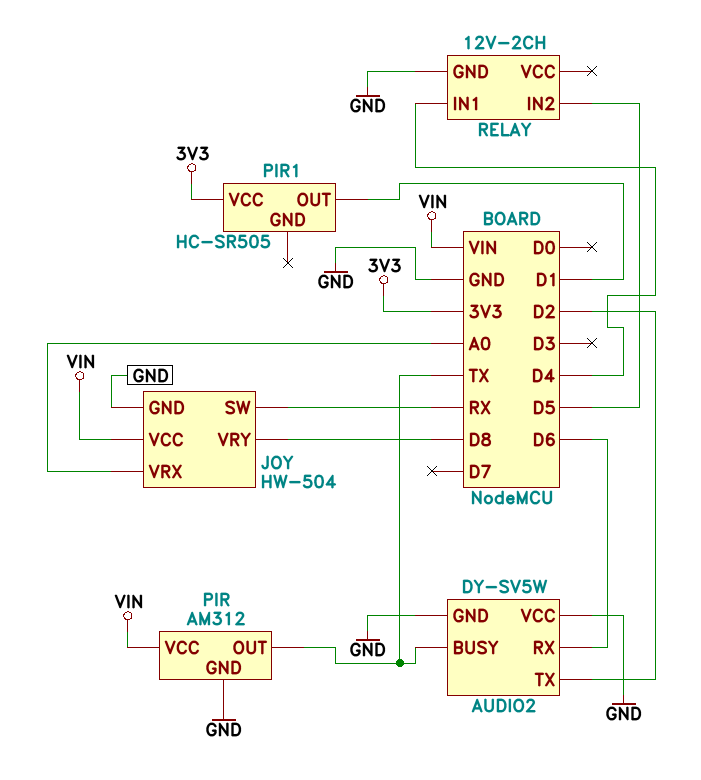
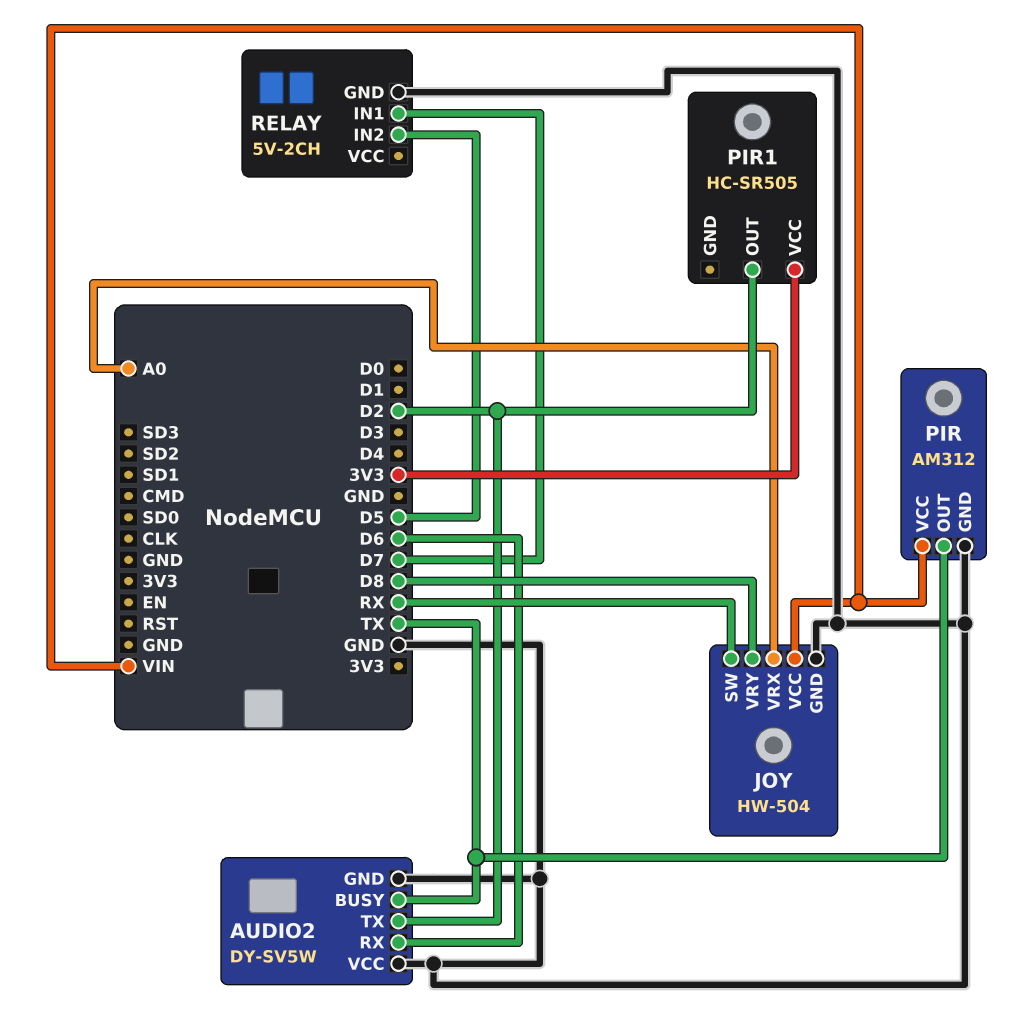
PIR1 pin OUT: D1 -> D2
RELAY: 12V-2CH -> 5V-2CH
RELAY pin IN1: D4 -> D7

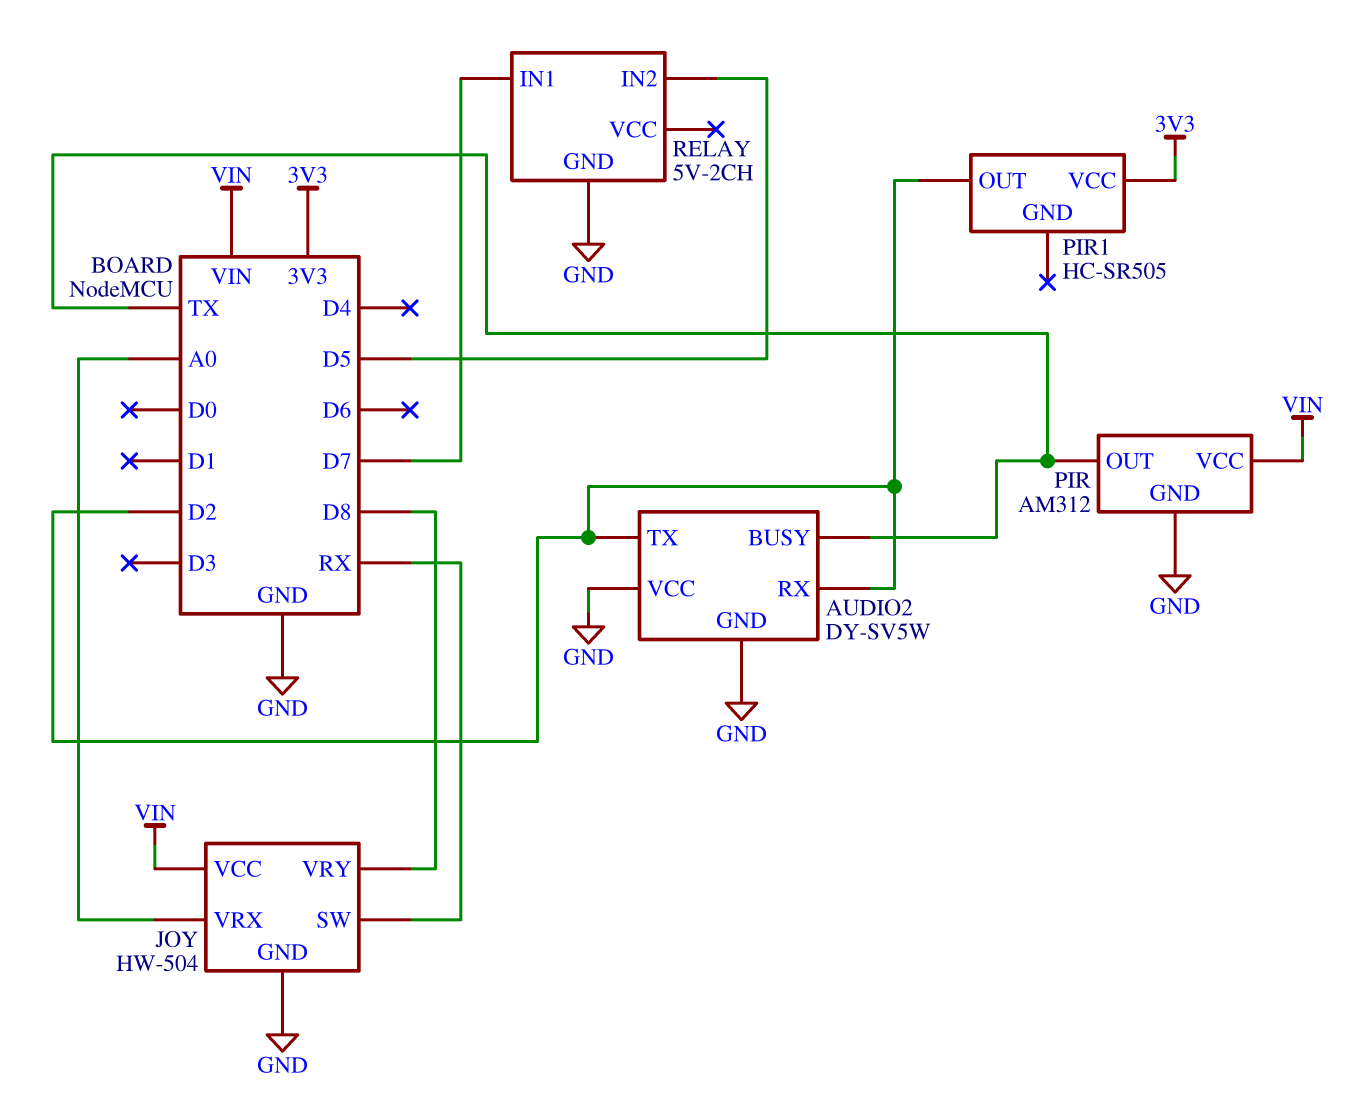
AUDIO2 pin RX: D6 -> D2

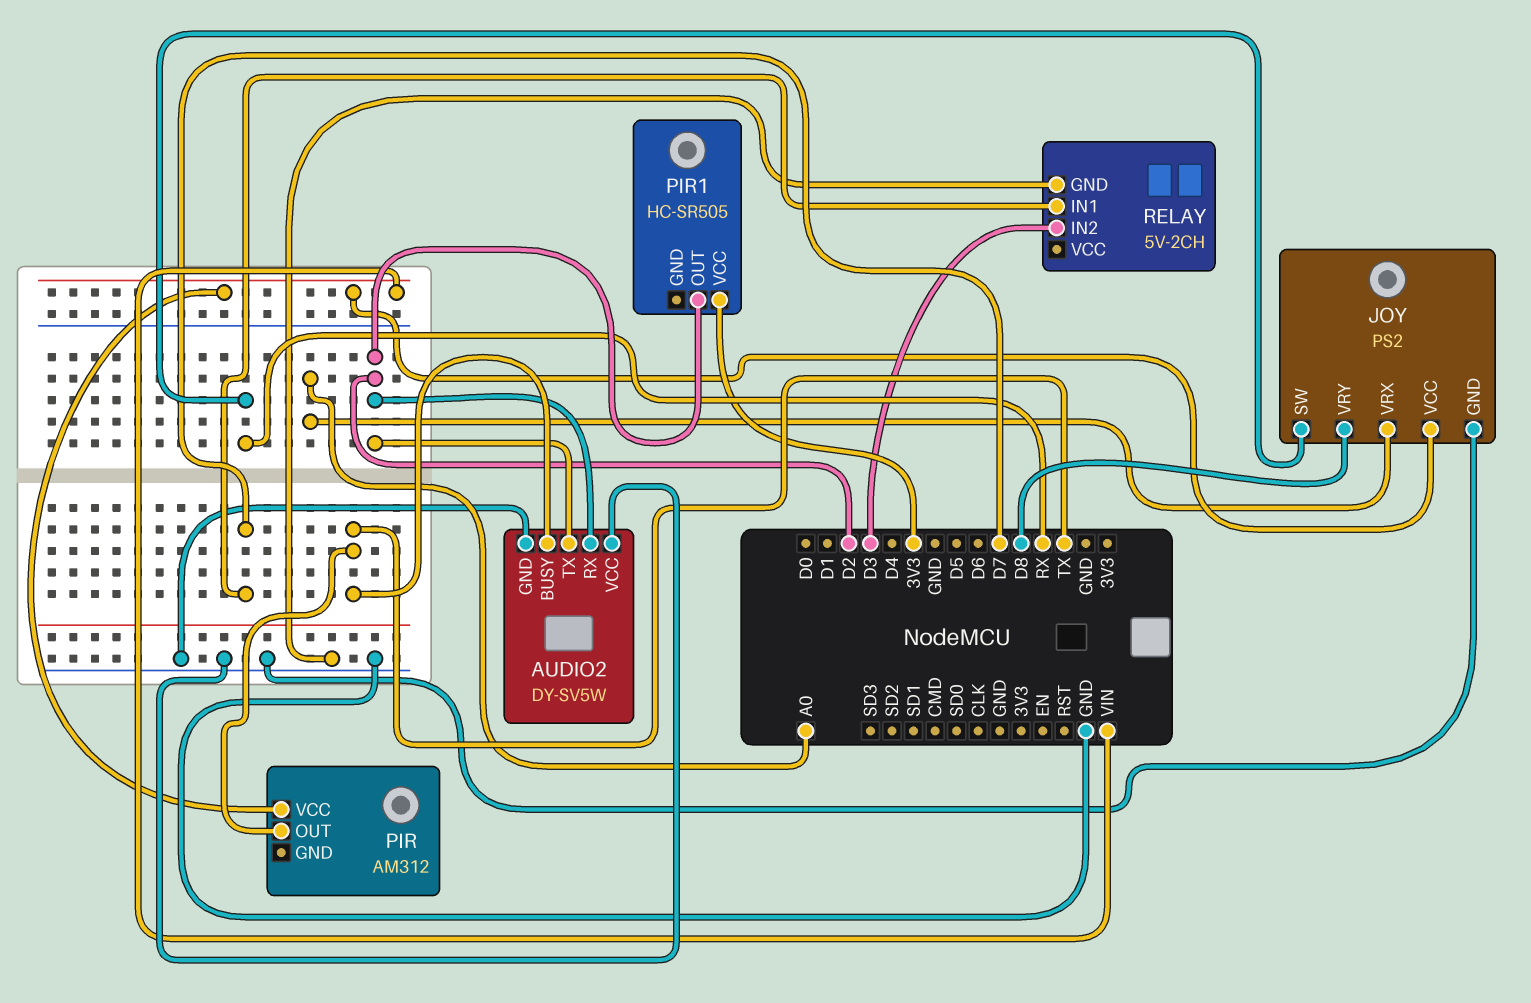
JOY: HW-504 -> PS2
PIR pin GND: GND -> none
RELAY pin IN2: D5 -> D3

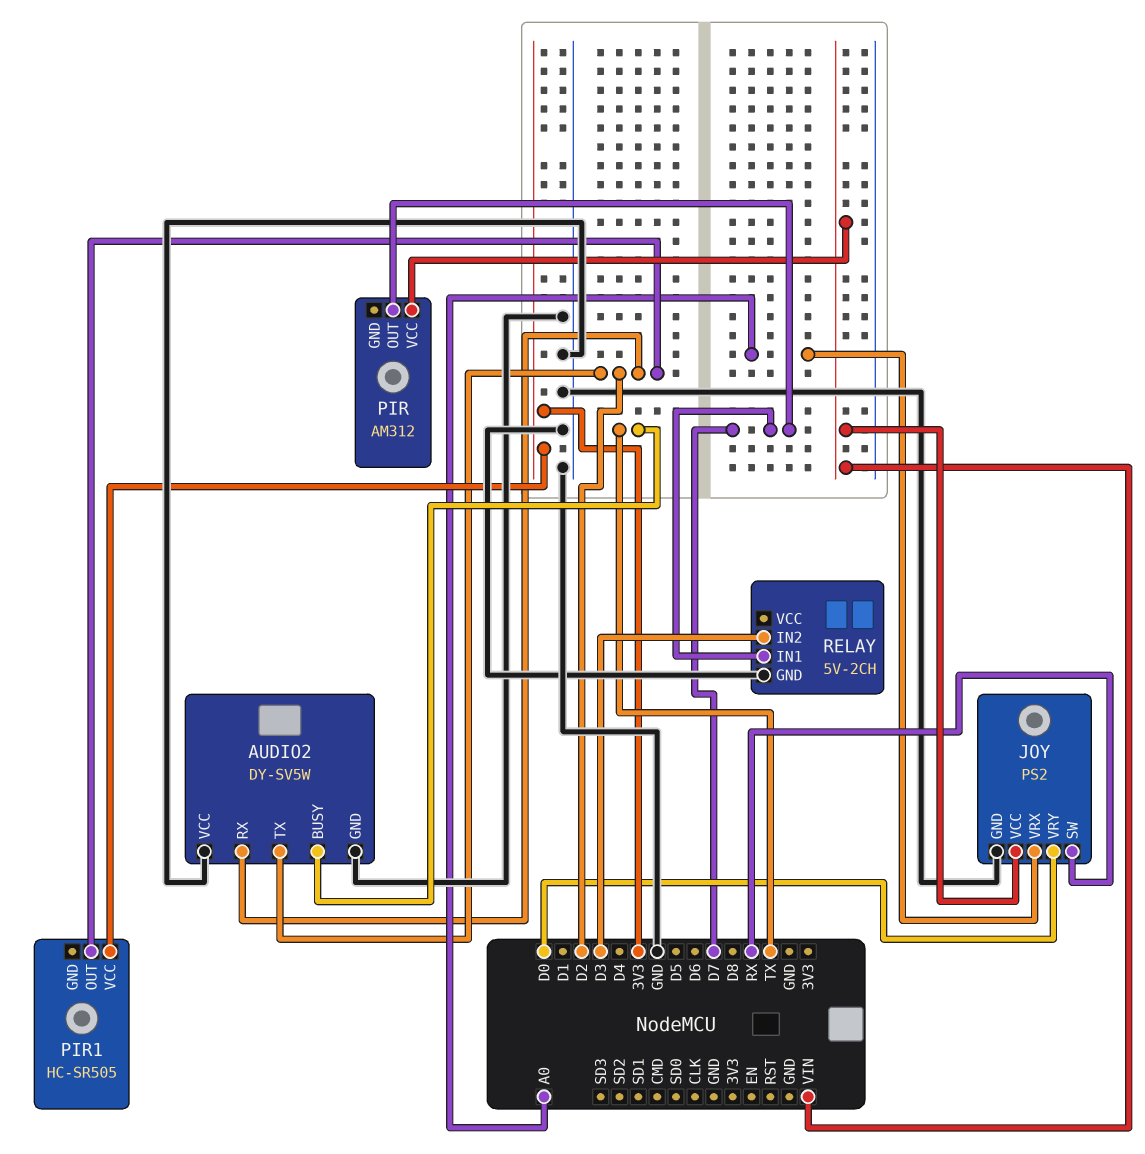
JOY pin VRY: D8 -> D0
PIR pin OUT: TX -> D7

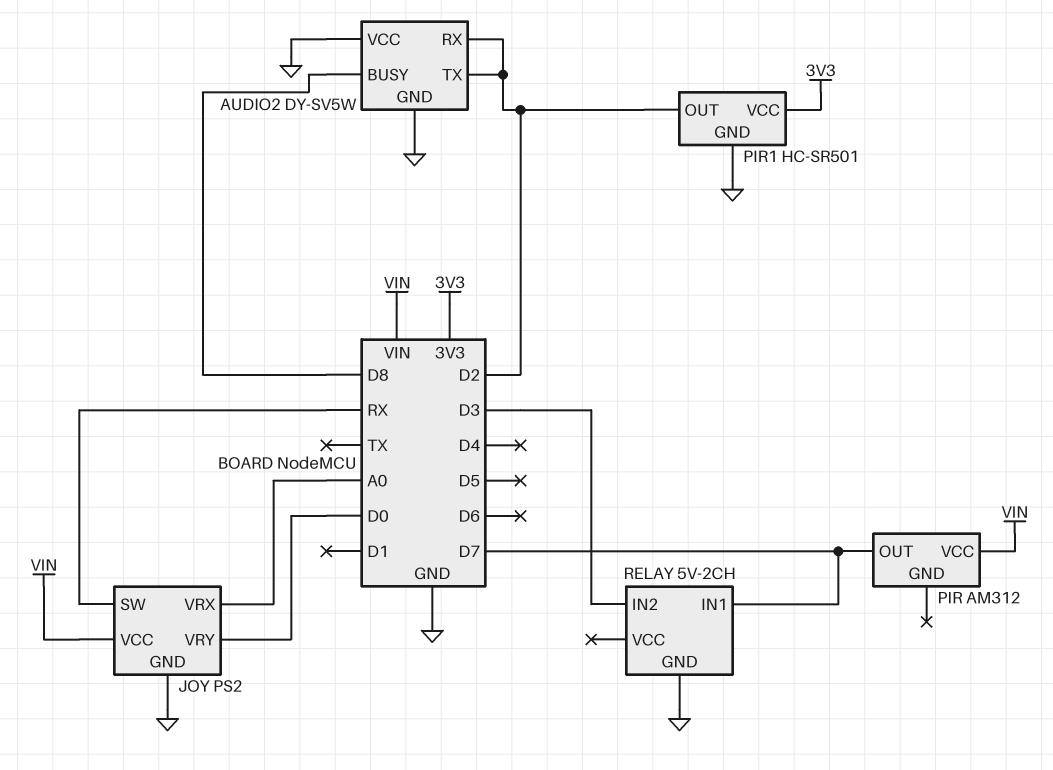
AUDIO2 pin BUSY: TX -> D8
PIR1: HC-SR505 -> HC-SR501
PIR1 pin GND: none -> GND

